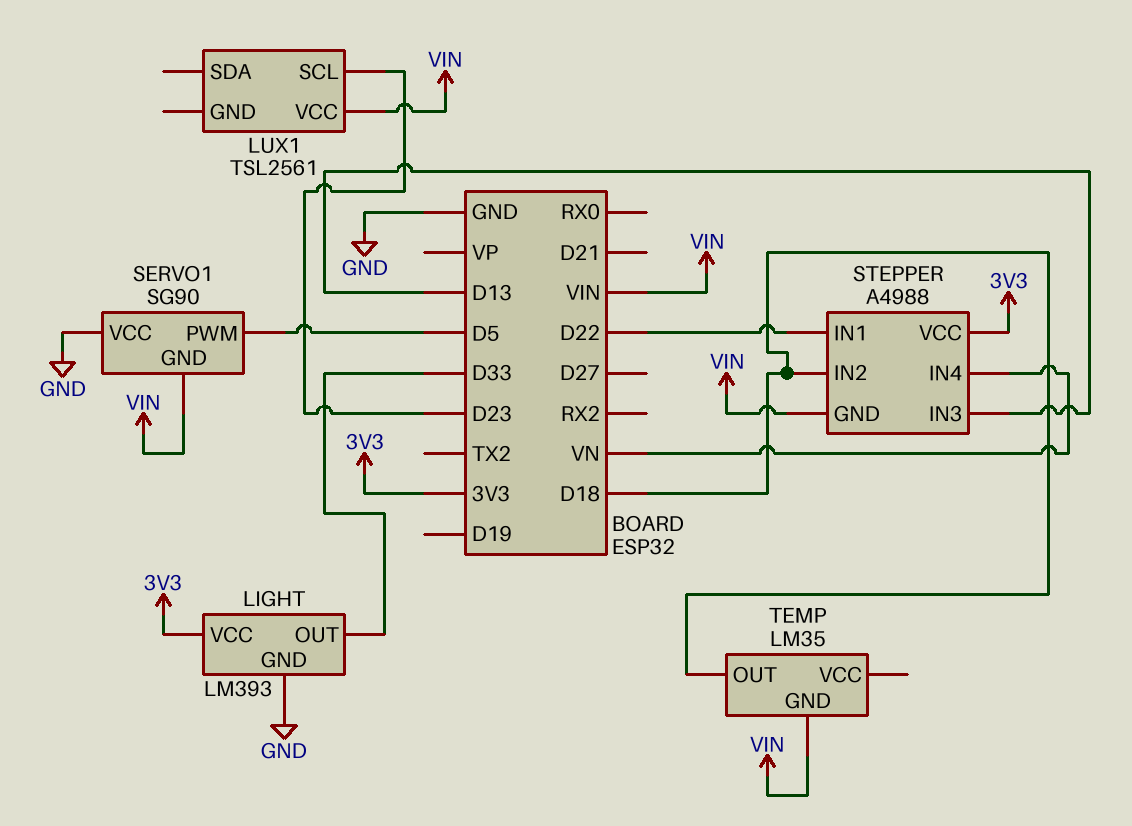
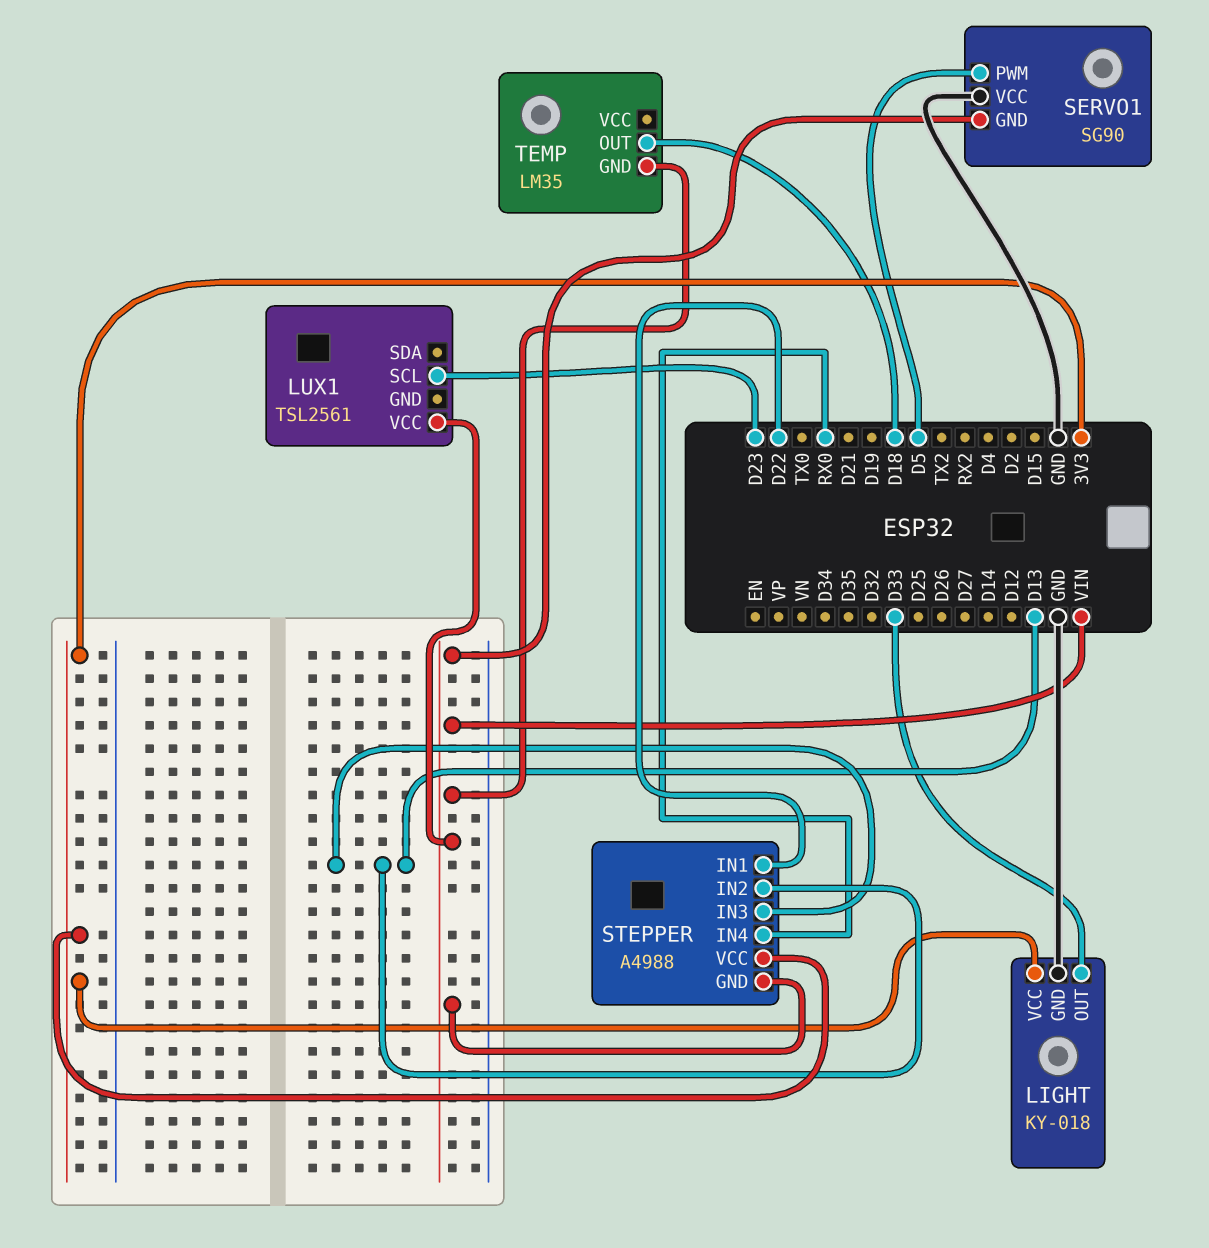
LIGHT: LM393 -> KY-018
STEPPER pin IN2: D18 -> D13
STEPPER pin IN4: VN -> RX0

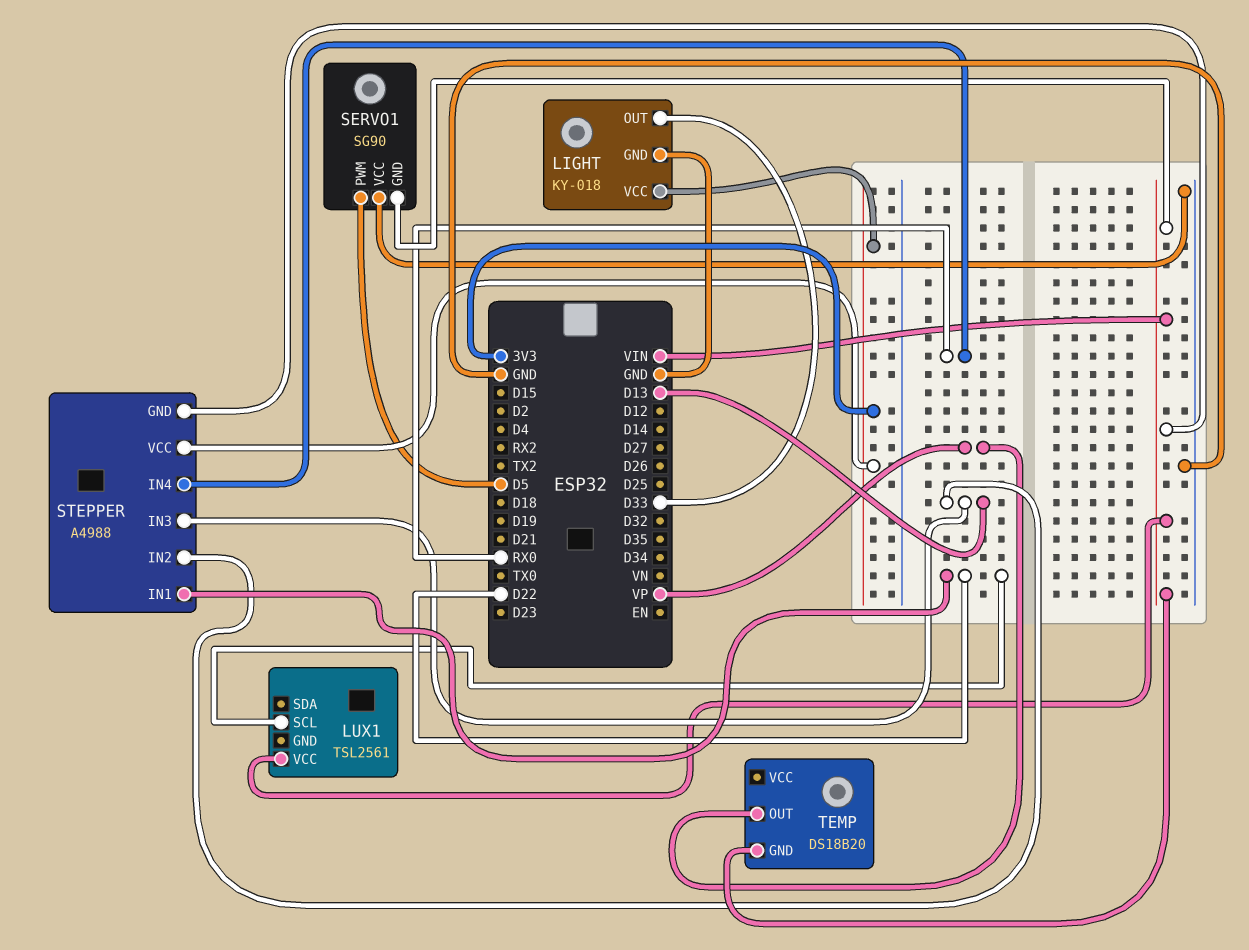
LUX1 pin SCL: D23 -> D22
TEMP: LM35 -> DS18B20
TEMP pin OUT: D18 -> VP

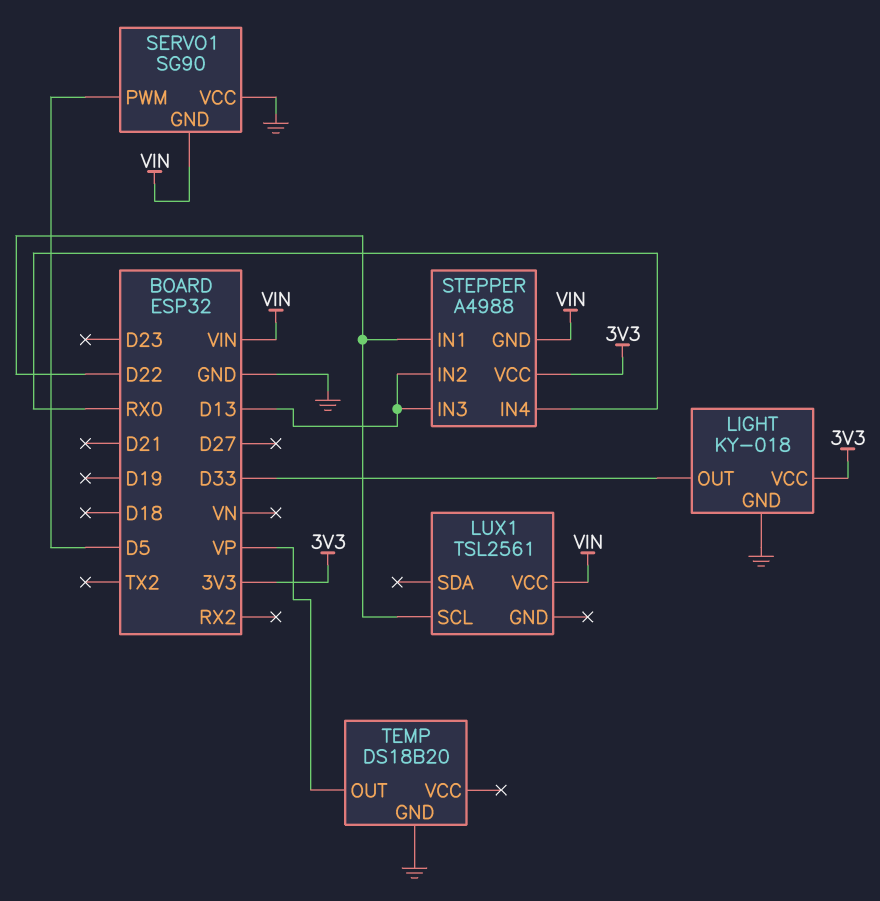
TEMP pin GND: VIN -> GND

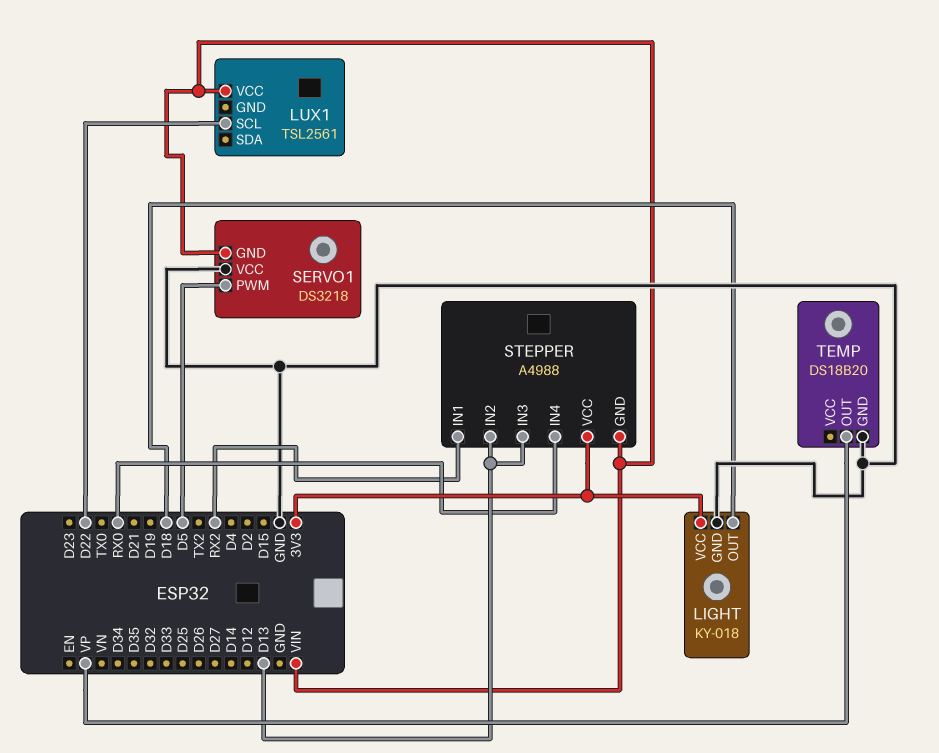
LIGHT pin OUT: D33 -> D18
SERVO1: SG90 -> DS3218
STEPPER pin IN1: D22 -> RX2

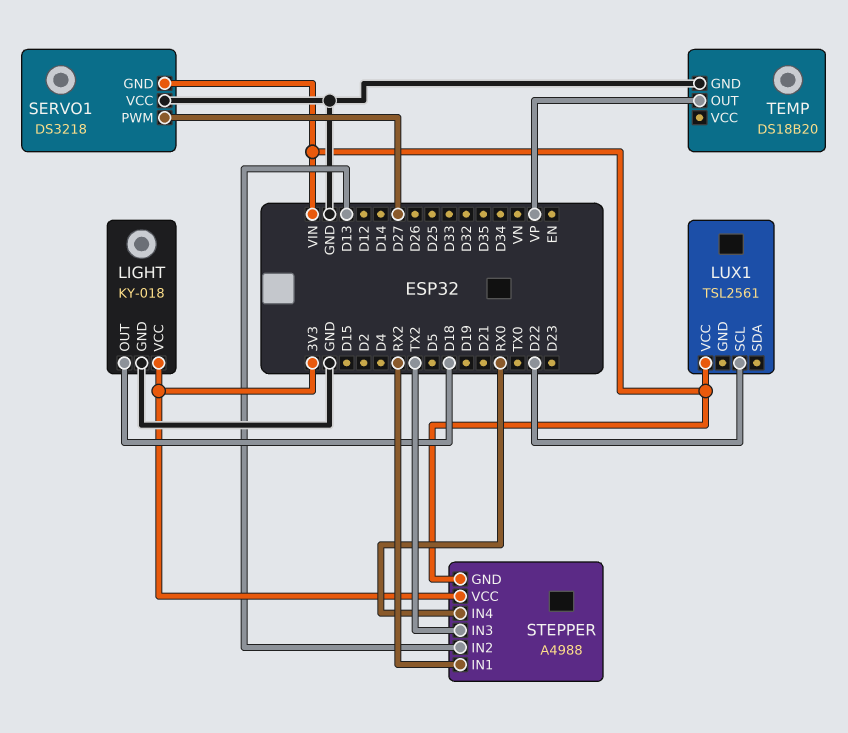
SERVO1 pin PWM: D5 -> D27
STEPPER pin IN3: D13 -> TX2

